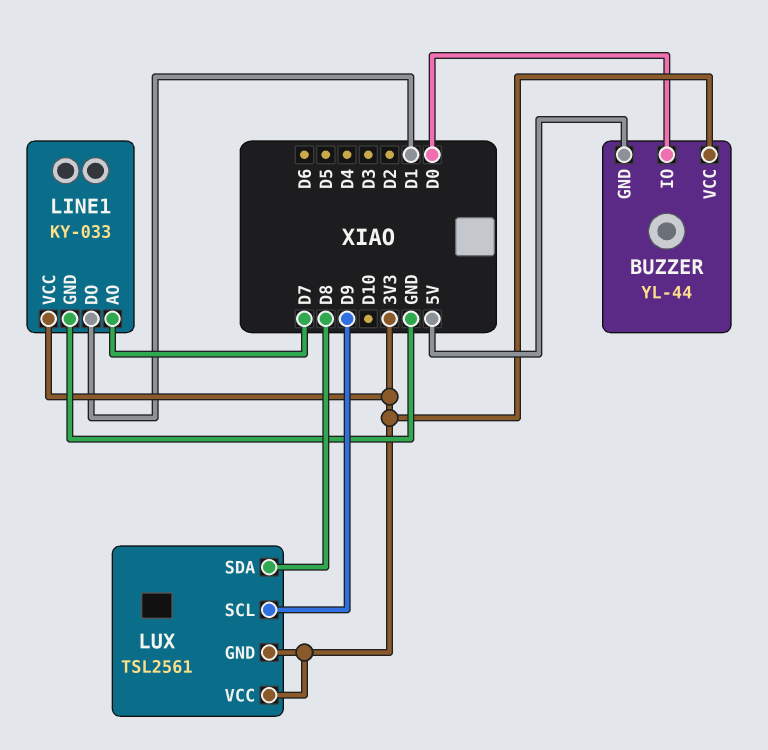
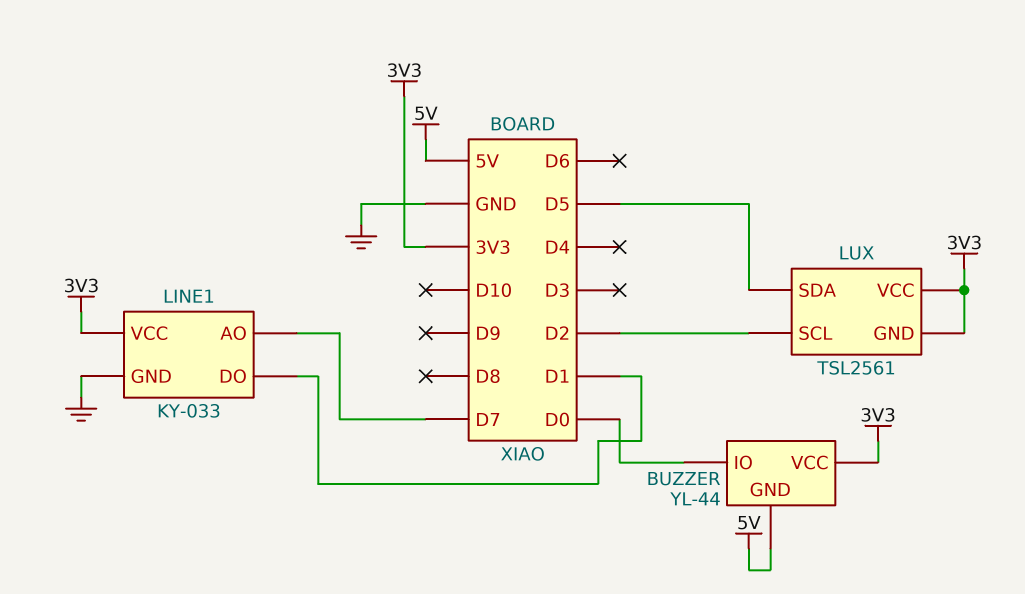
LUX pin SCL: D9 -> D2
LUX pin SDA: D8 -> D5

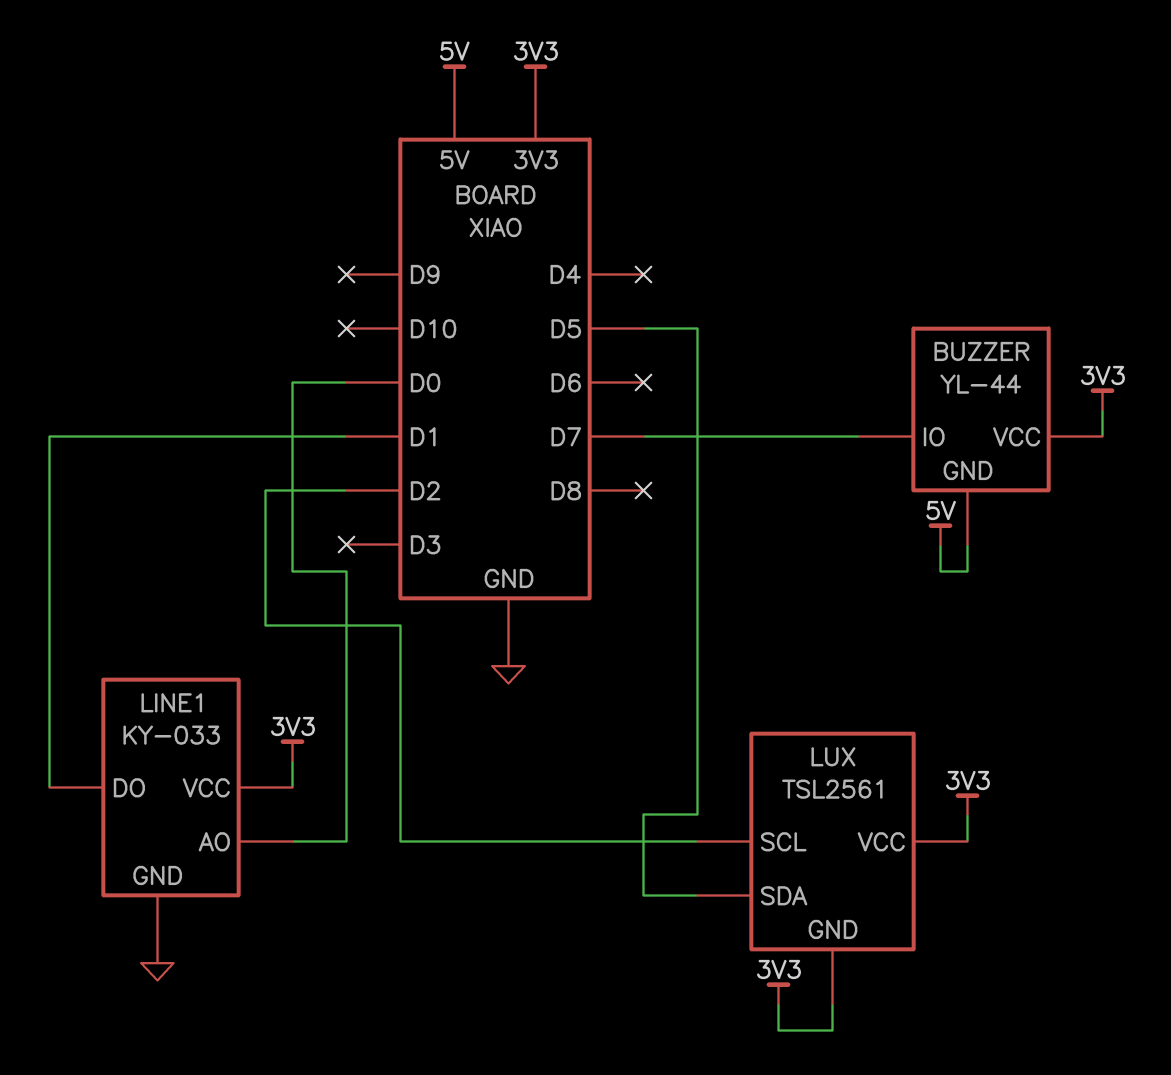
BUZZER pin IO: D0 -> D7
LINE1 pin AO: D7 -> D0

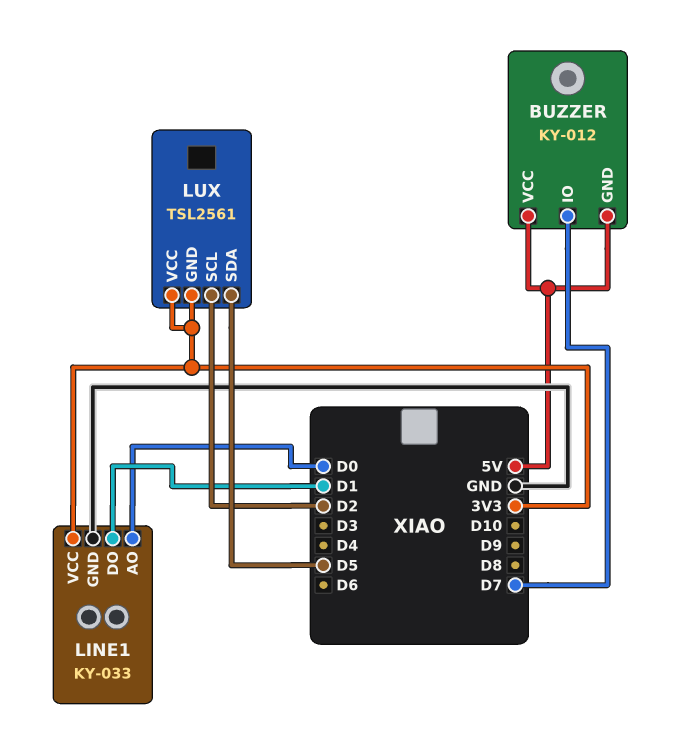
BUZZER: YL-44 -> KY-012
BUZZER pin VCC: 3V3 -> 5V

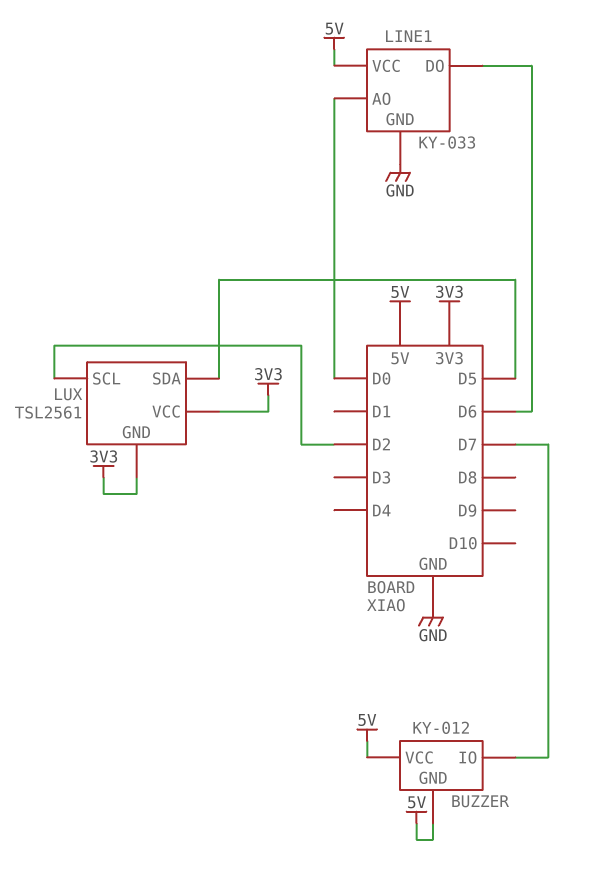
LINE1 pin DO: D1 -> D6
LINE1 pin VCC: 3V3 -> 5V

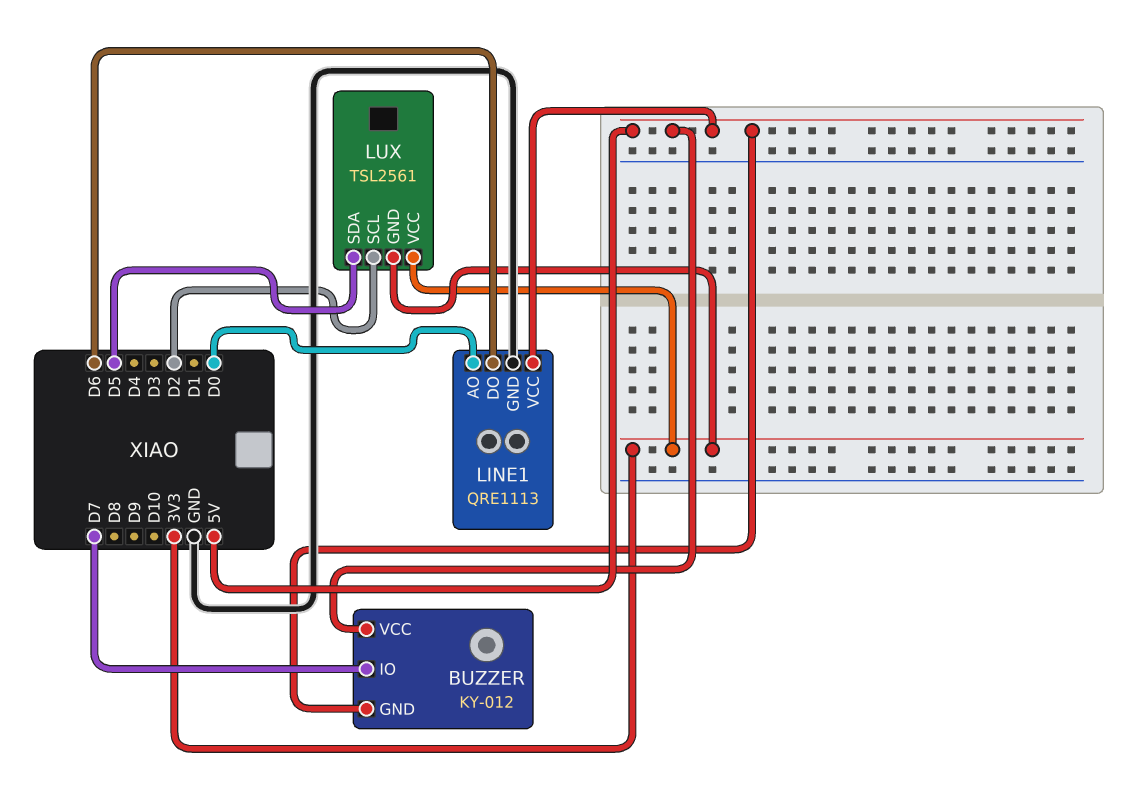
LINE1: KY-033 -> QRE1113

